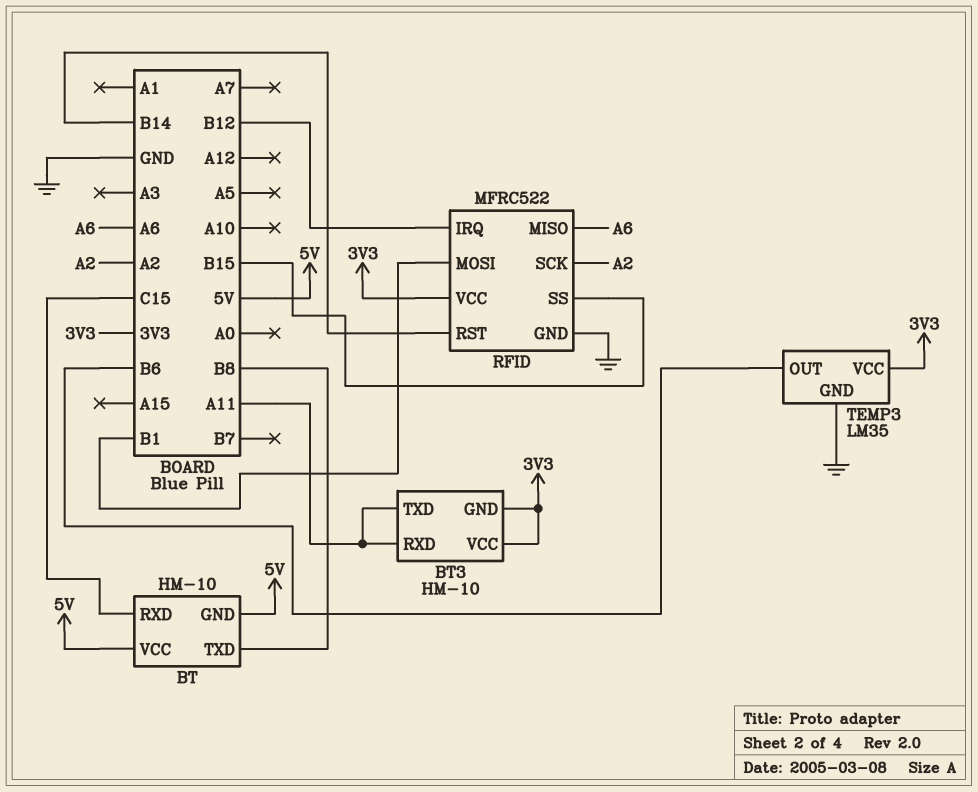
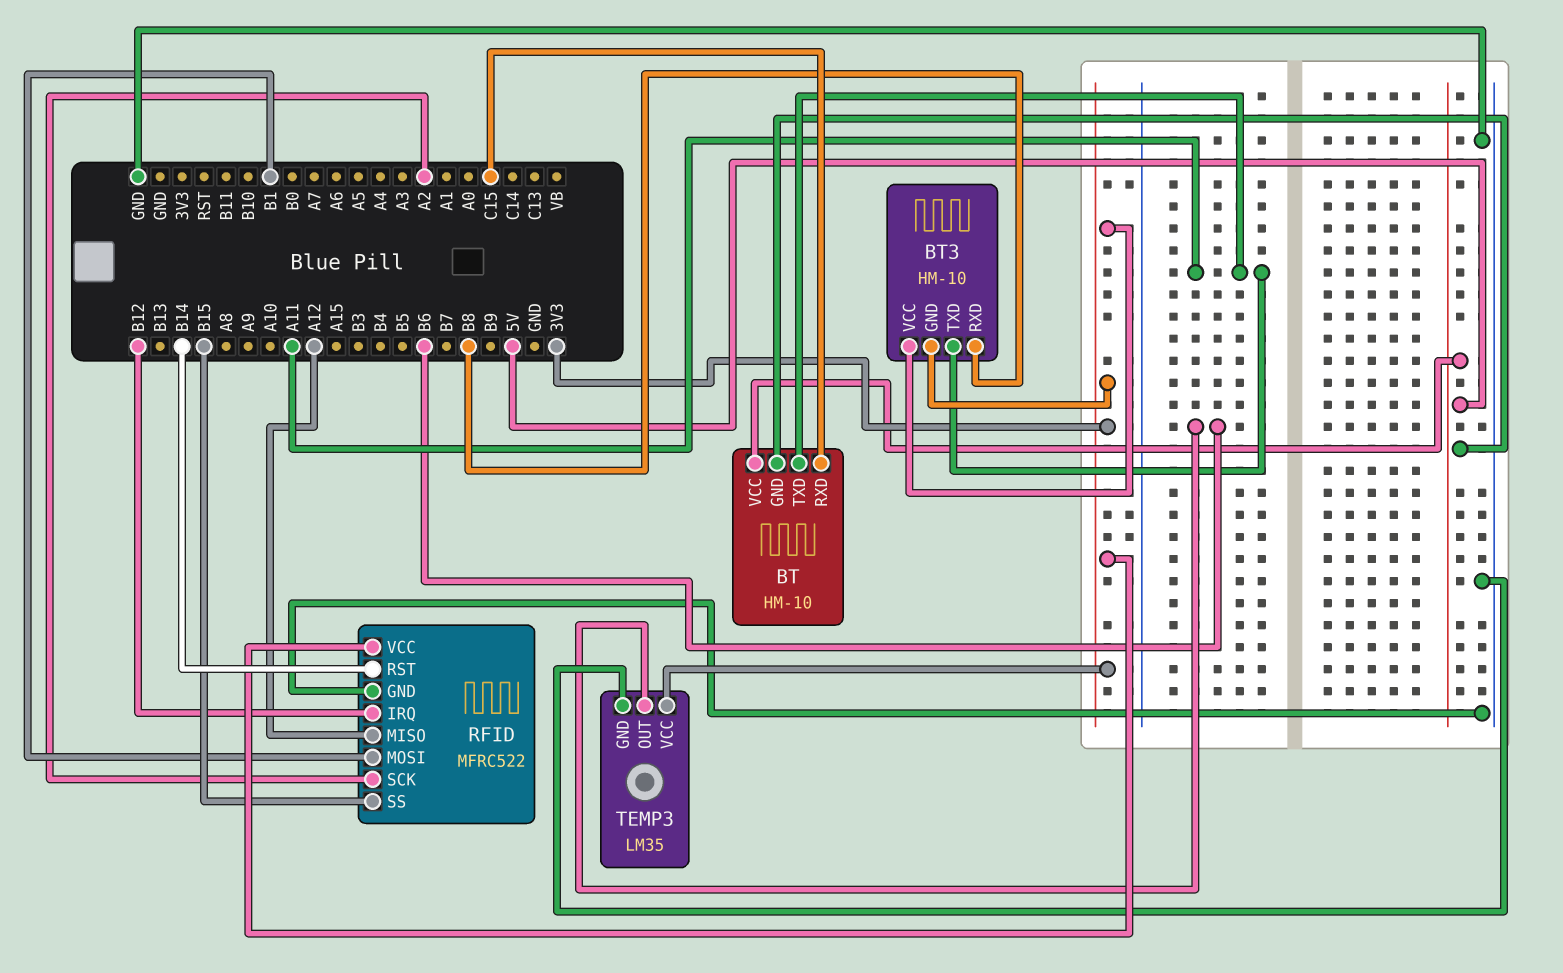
BT pin TXD: B8 -> A11
BT3 pin RXD: A11 -> B8
RFID pin MISO: A6 -> A12

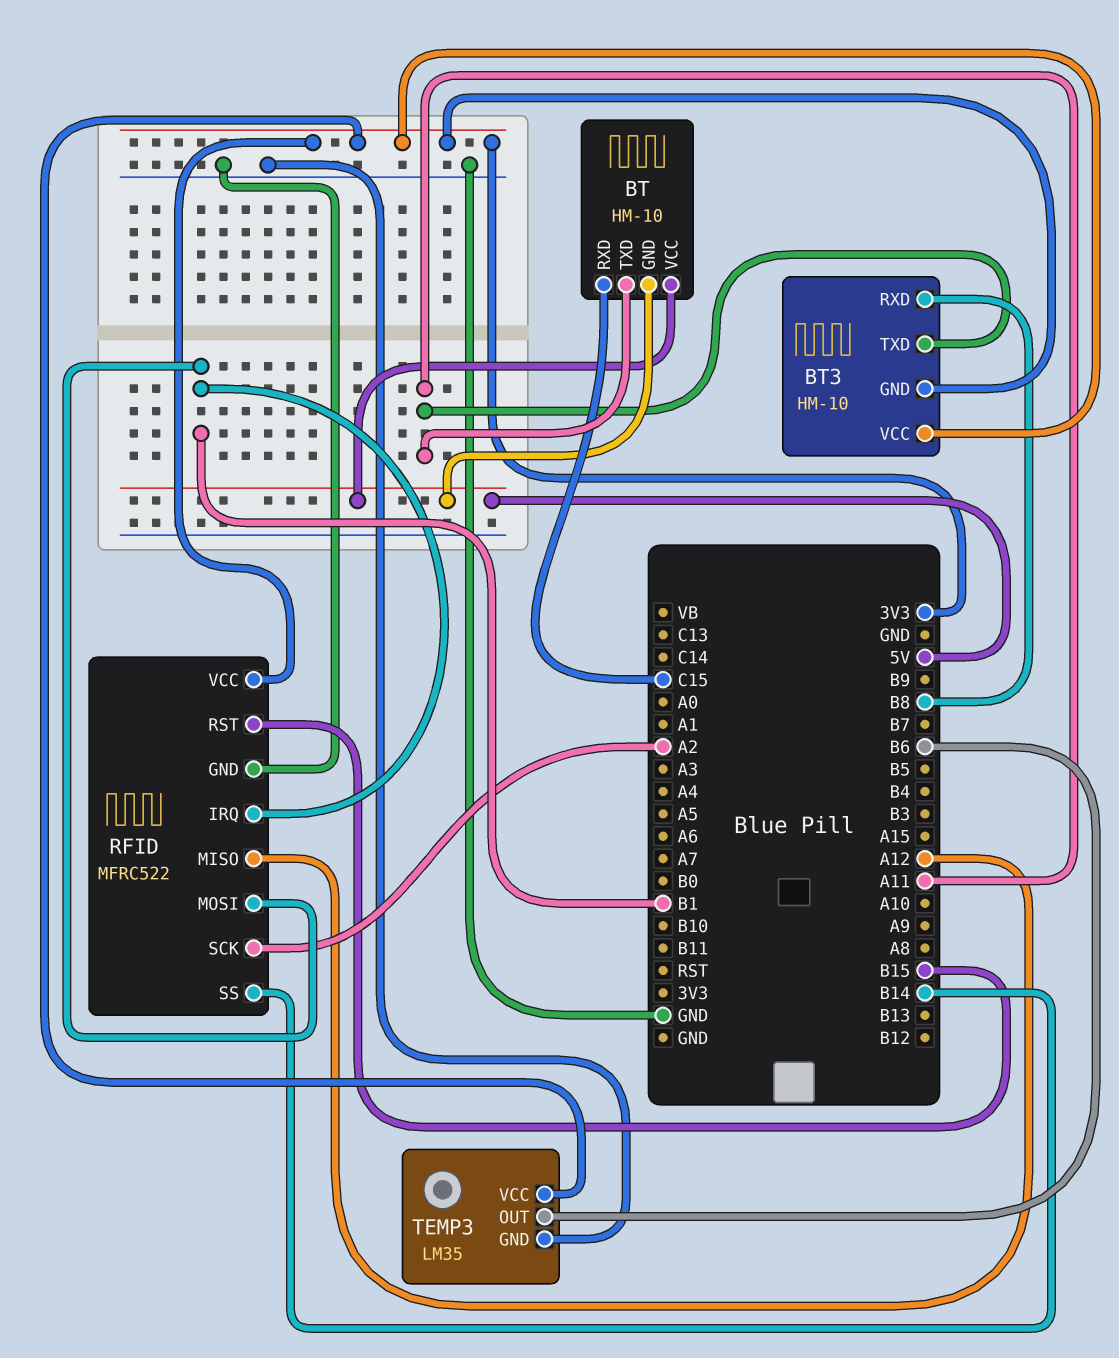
RFID pin IRQ: B12 -> B1
RFID pin RST: B14 -> B15
RFID pin SS: B15 -> B14

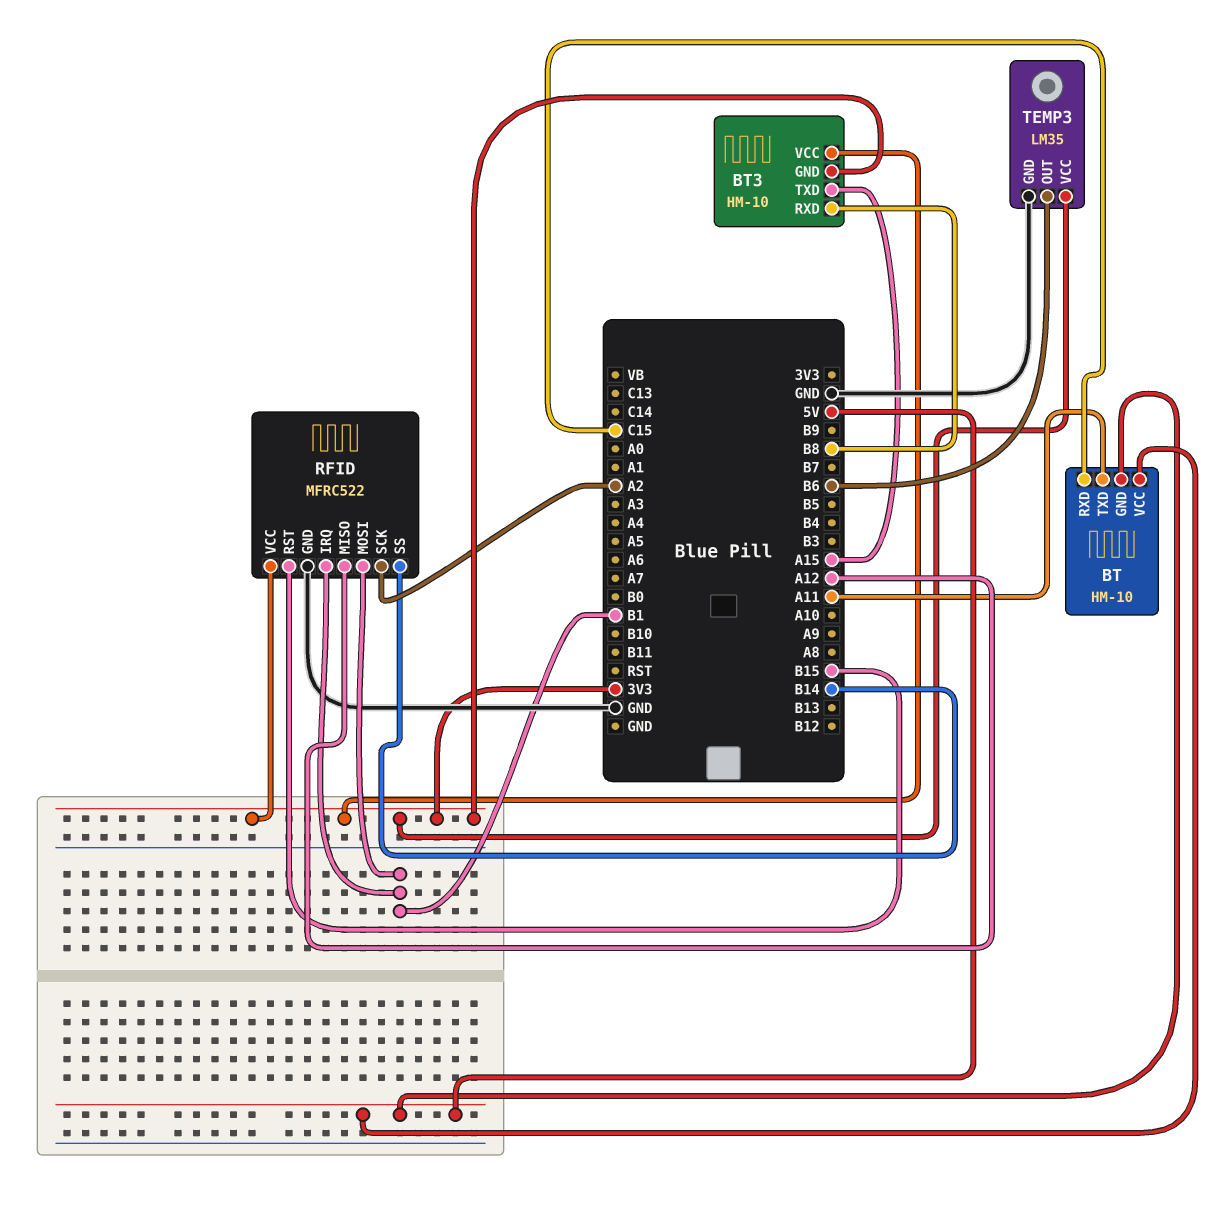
BT3 pin TXD: A11 -> A15

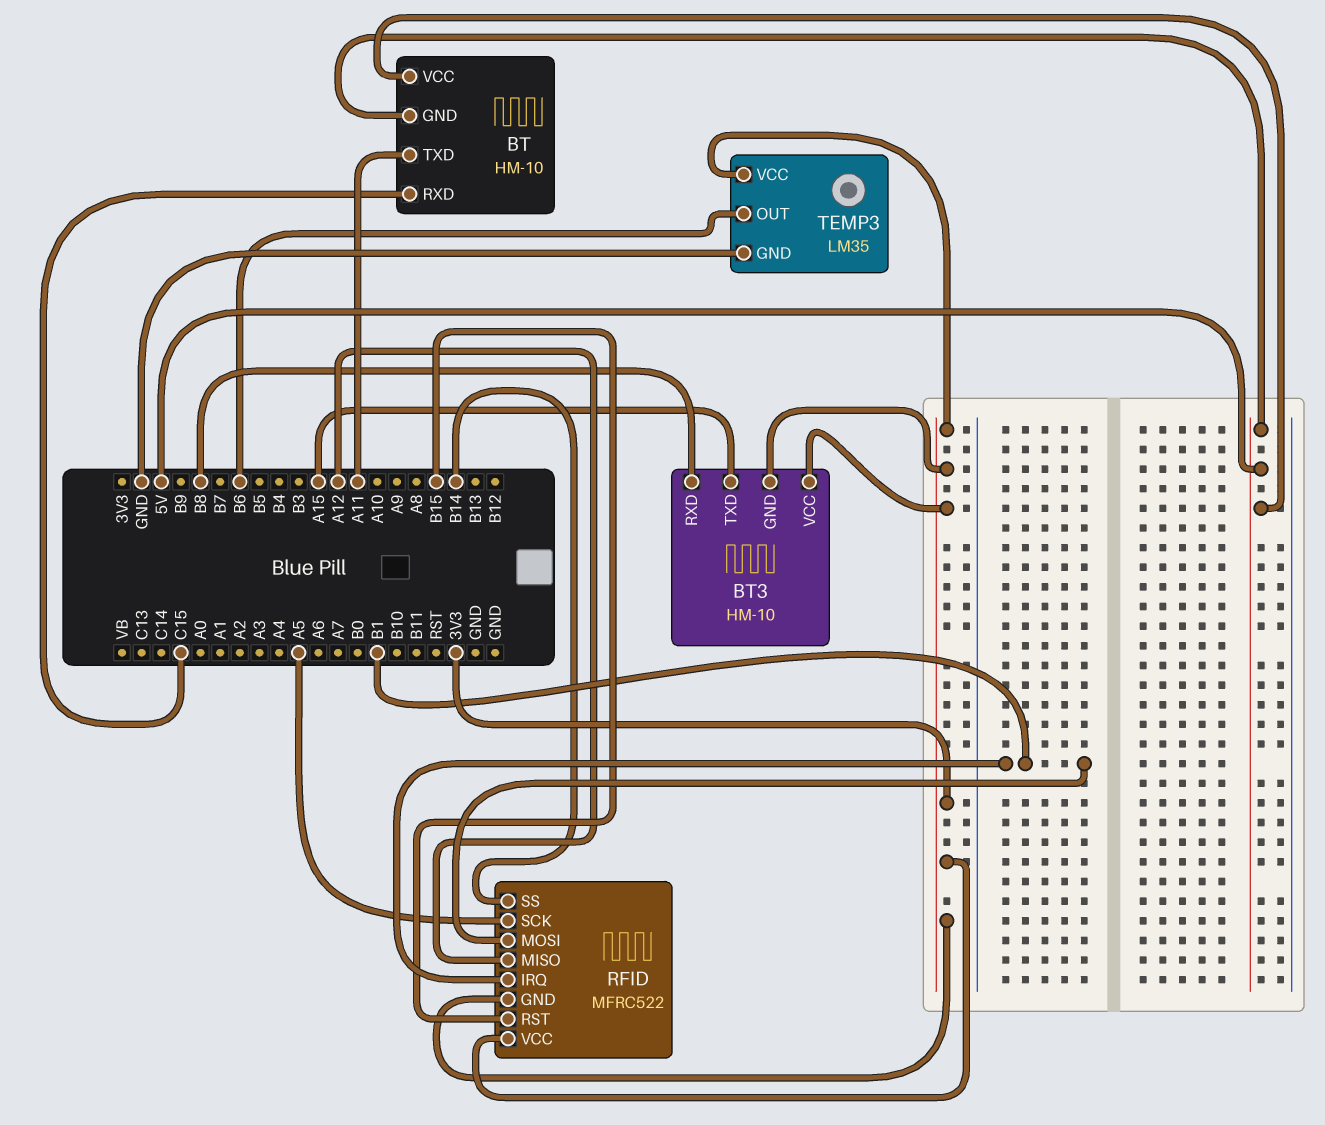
RFID pin GND: GND -> 3V3
RFID pin SCK: A2 -> A5

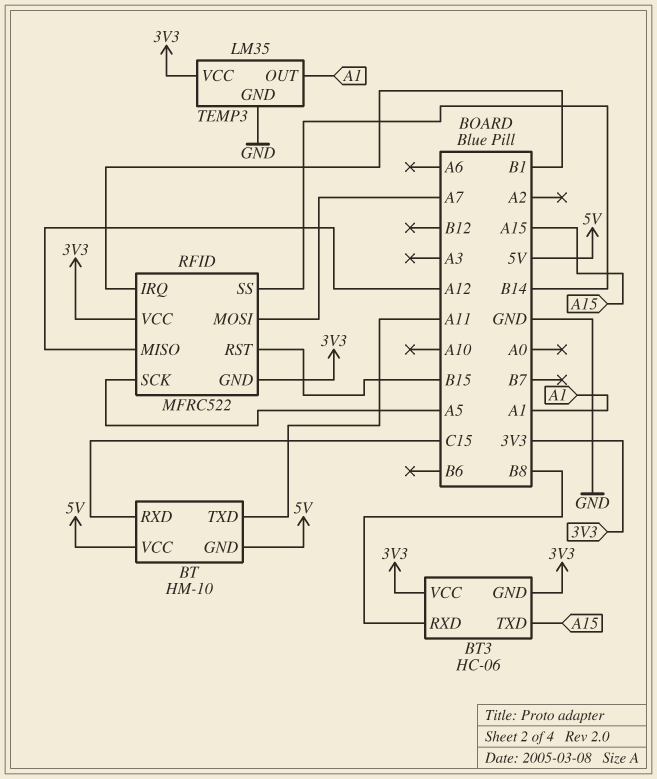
BT3: HM-10 -> HC-06
RFID pin MOSI: B1 -> A7
TEMP3 pin OUT: B6 -> A1

